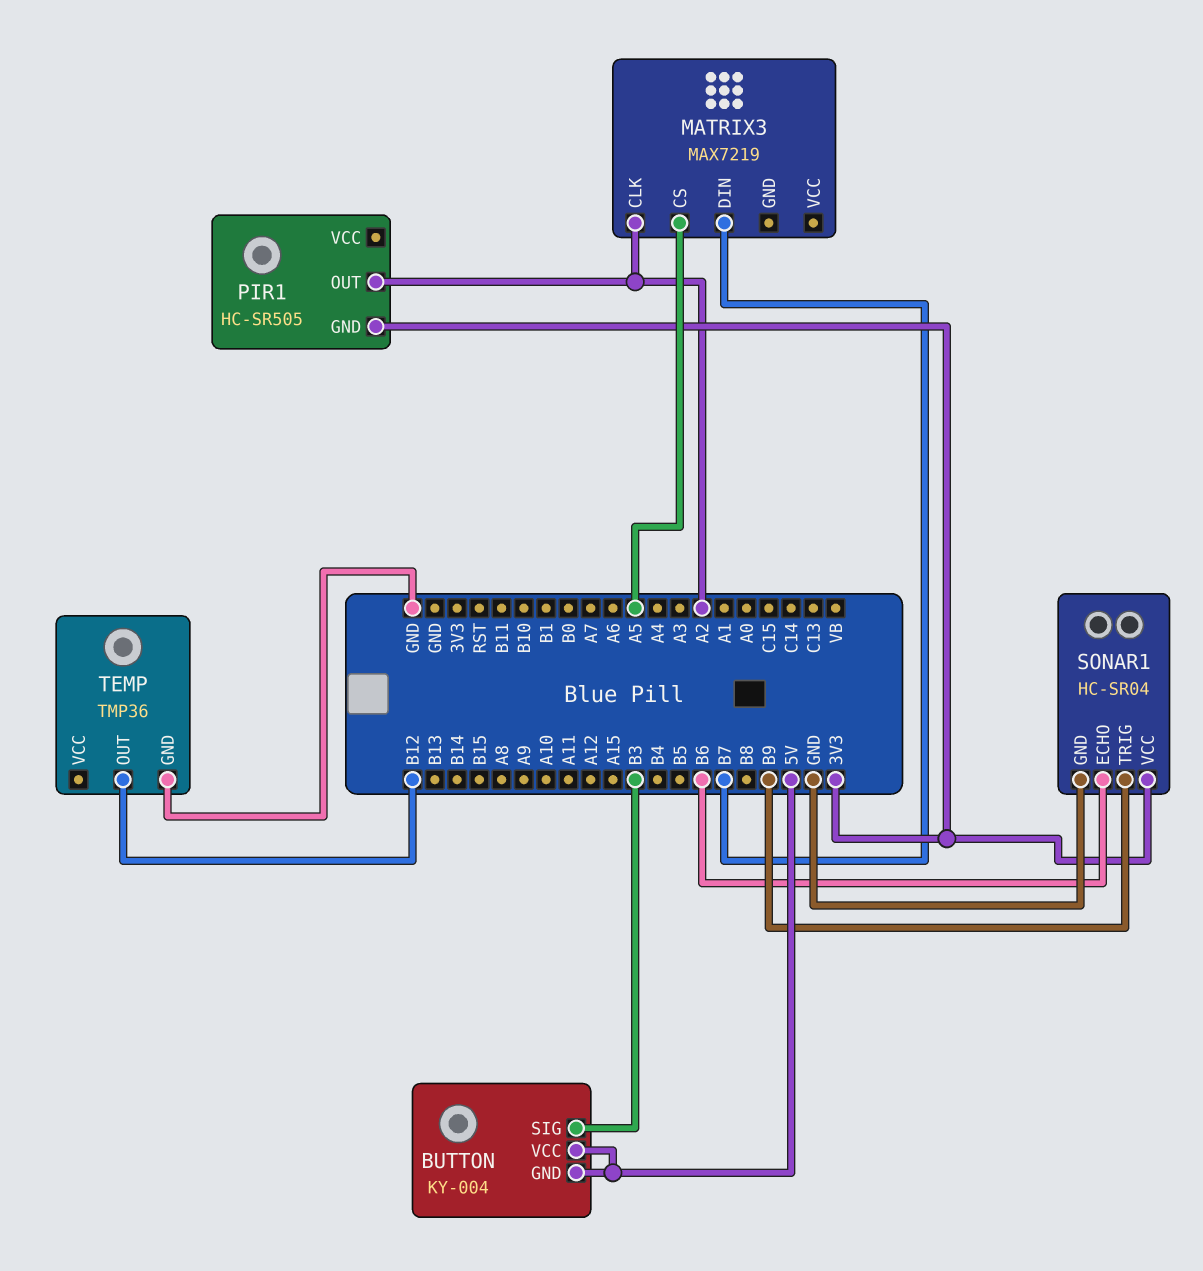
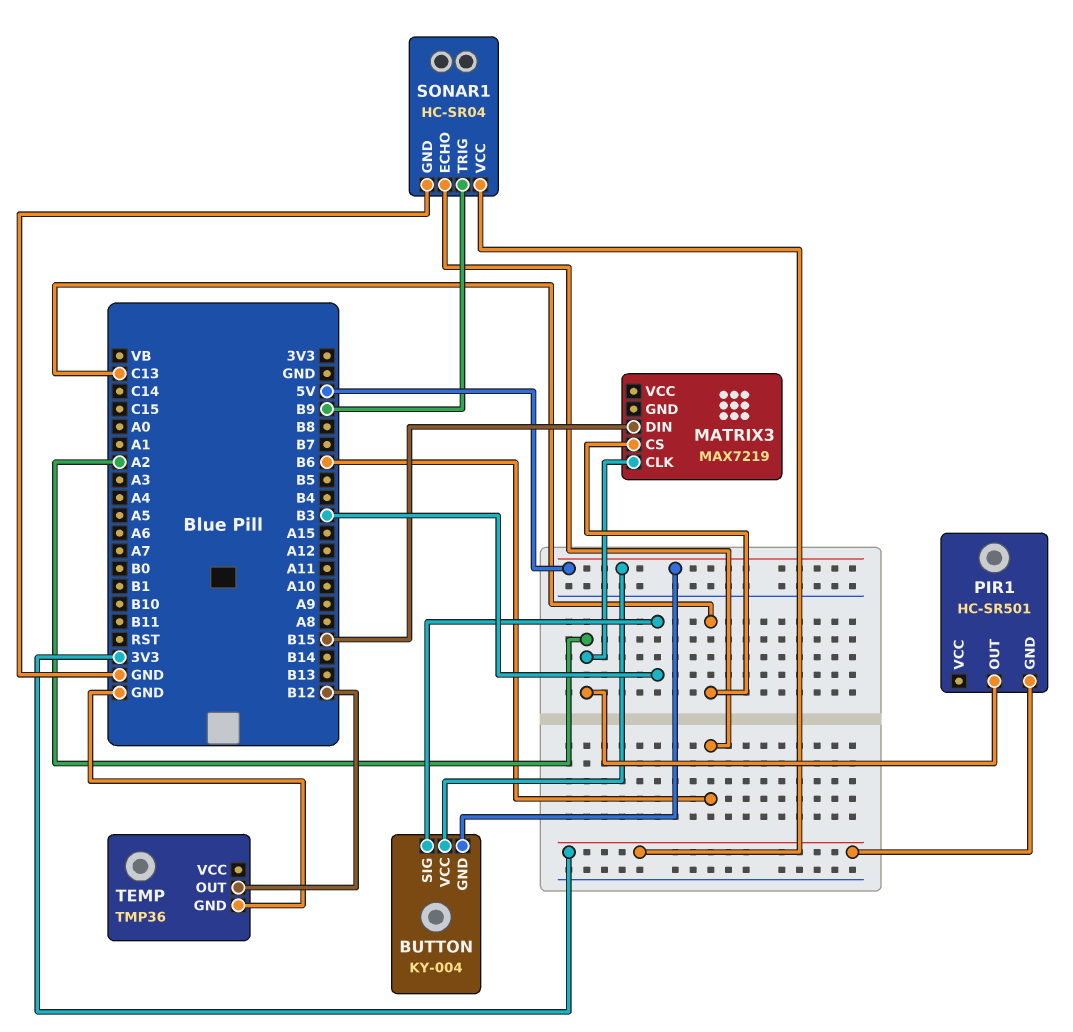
MATRIX3 pin CS: A5 -> C13
MATRIX3 pin DIN: B7 -> B15
PIR1: HC-SR505 -> HC-SR501

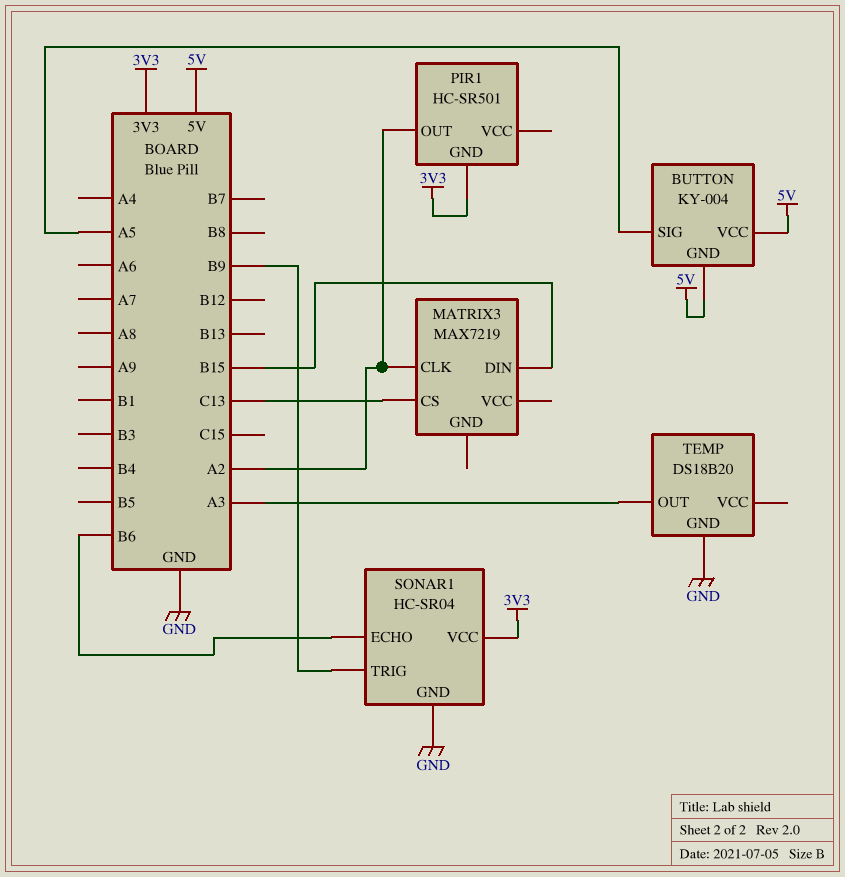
BUTTON pin SIG: B3 -> A5
TEMP: TMP36 -> DS18B20
TEMP pin OUT: B12 -> A3

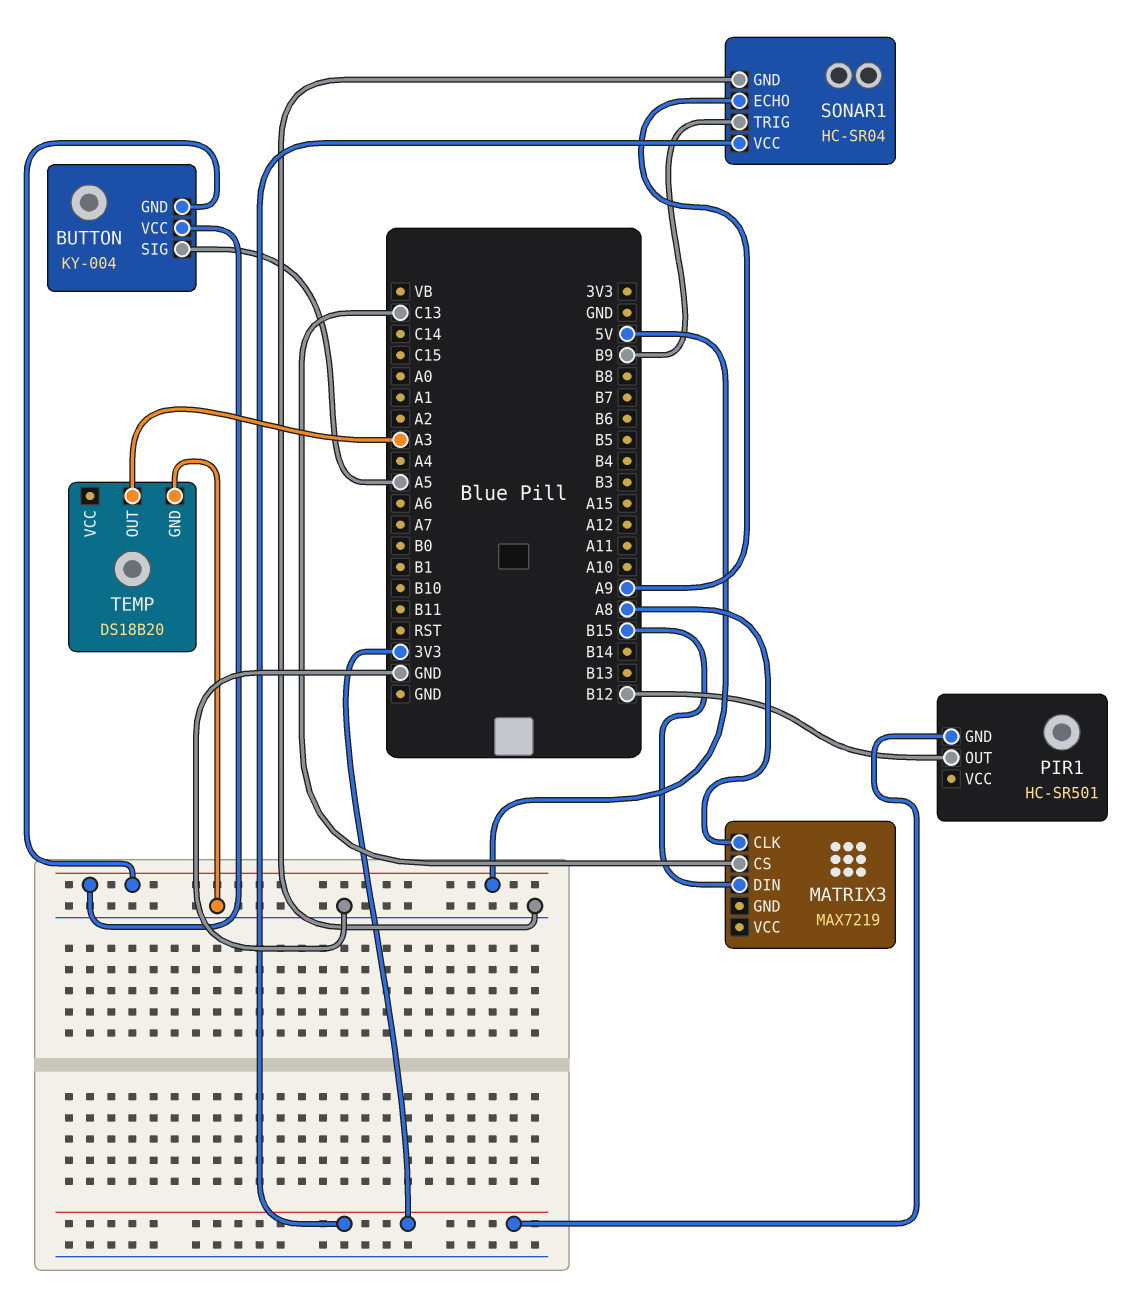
MATRIX3 pin CLK: A2 -> A8
PIR1 pin OUT: A2 -> B12
SONAR1 pin ECHO: B6 -> A9

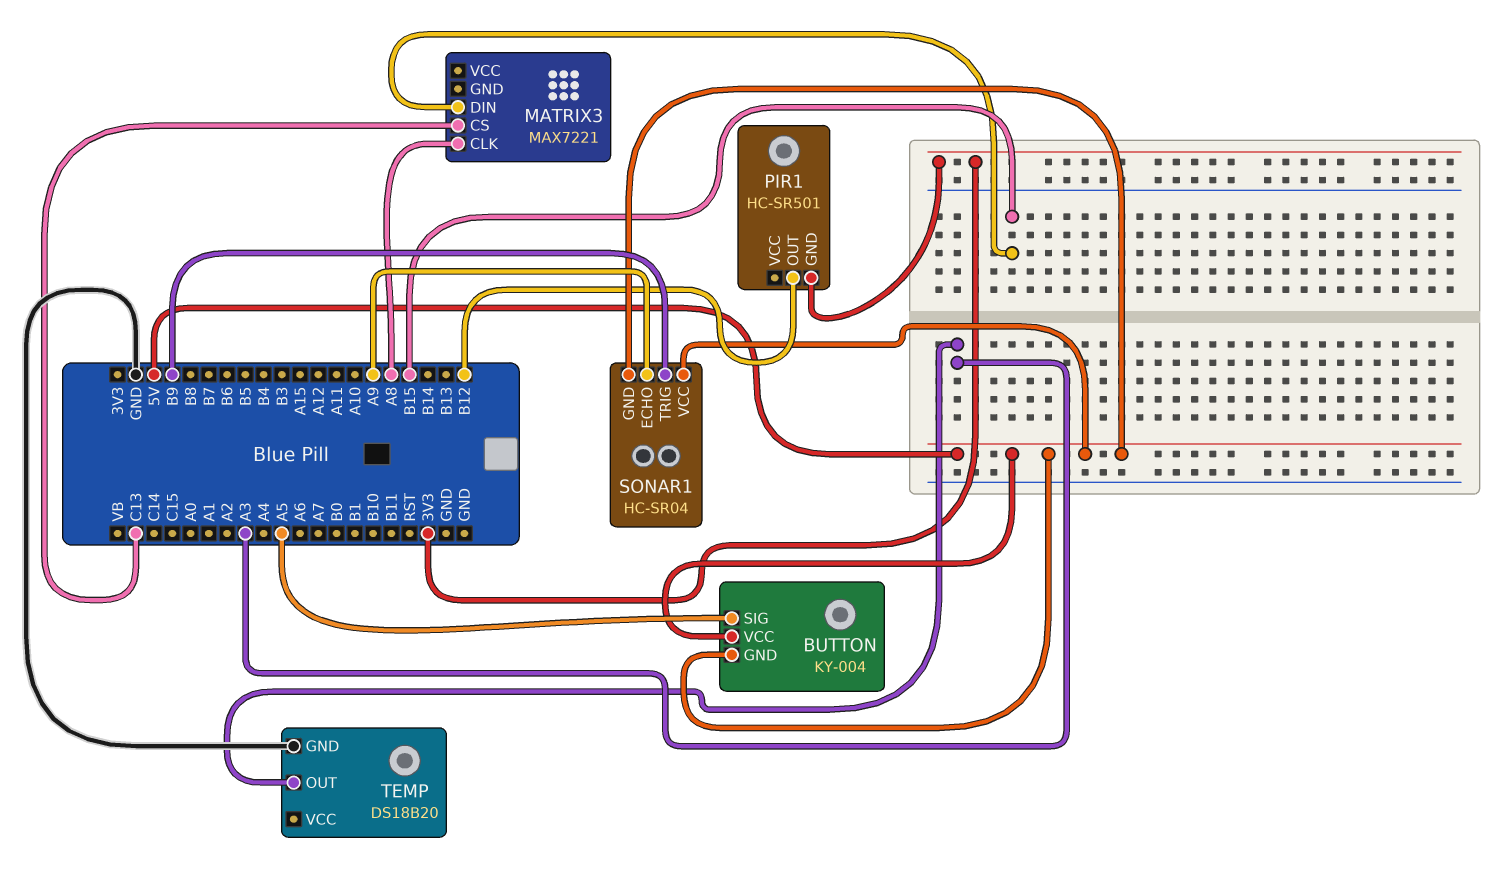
MATRIX3: MAX7219 -> MAX7221
SONAR1 pin GND: GND -> 5V
SONAR1 pin VCC: 3V3 -> 5V

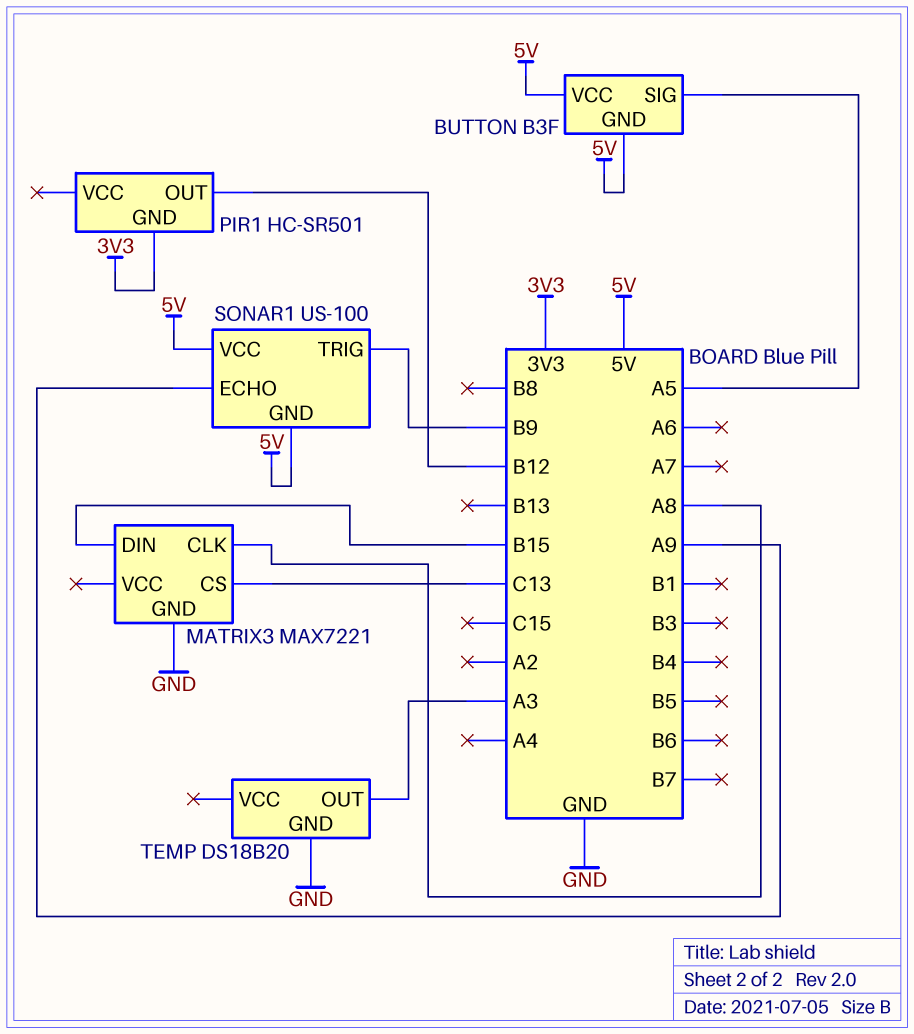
BUTTON: KY-004 -> B3F
MATRIX3 pin GND: none -> GND
SONAR1: HC-SR04 -> US-100

